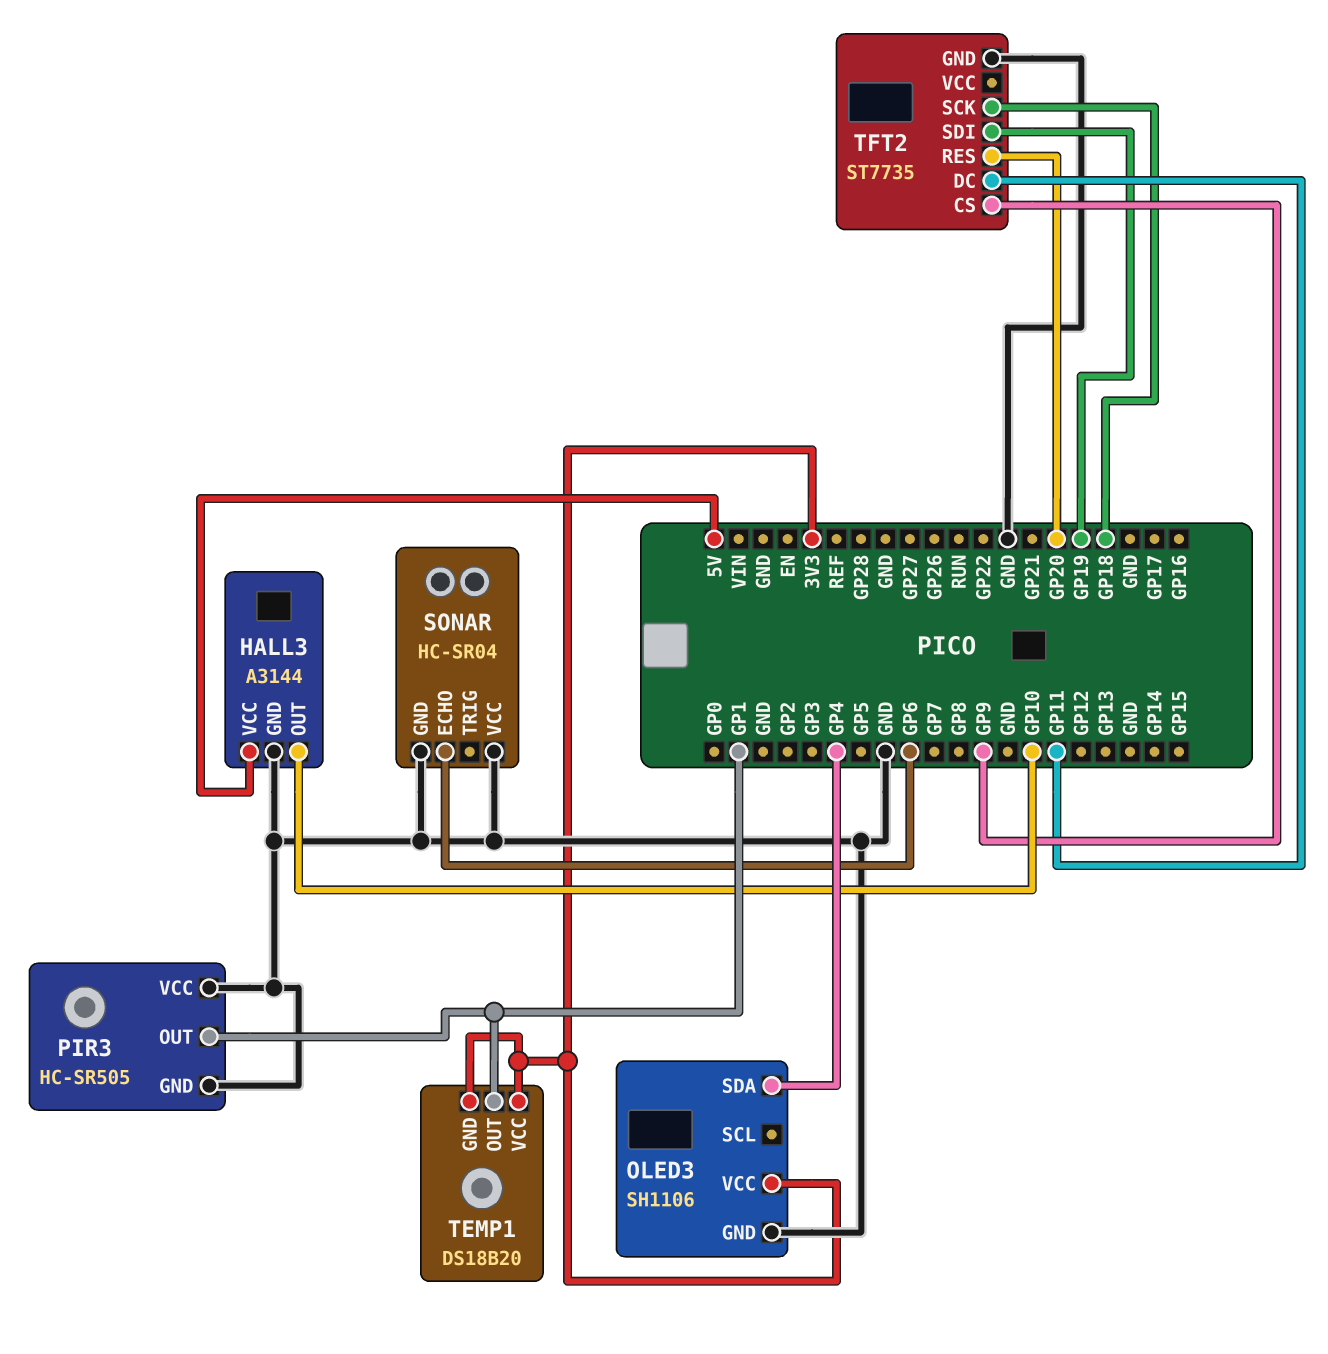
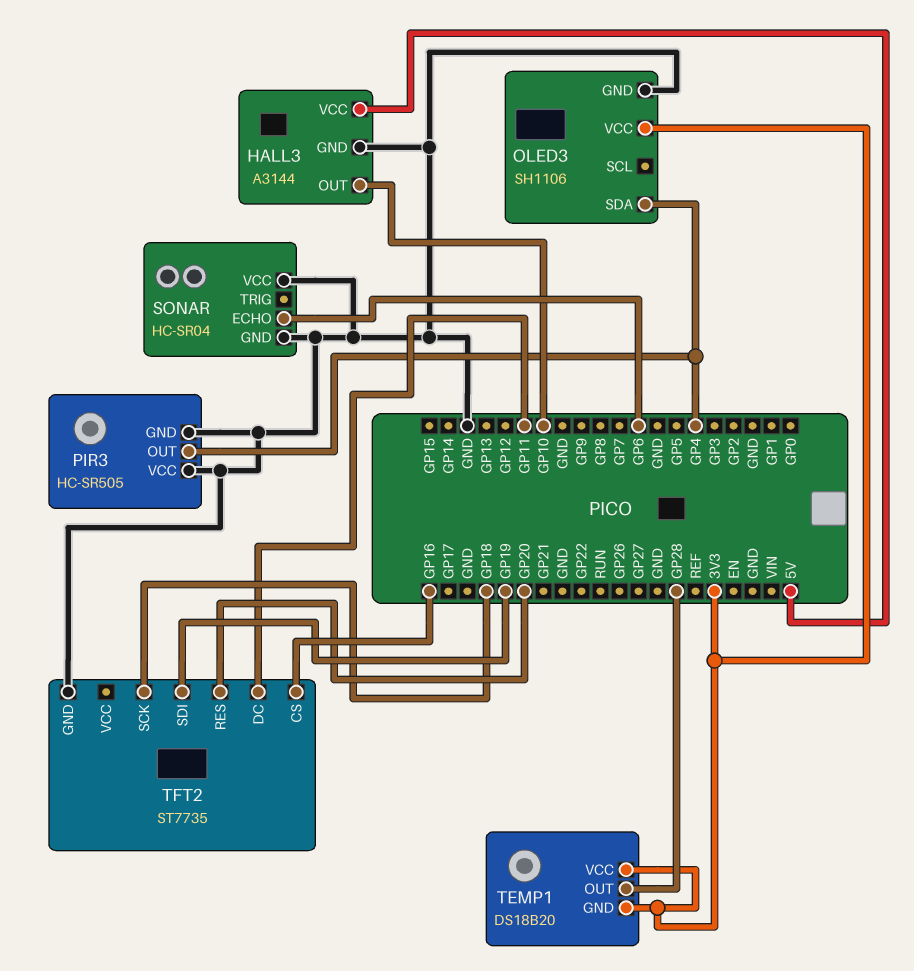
PIR3 pin OUT: GP1 -> GP4
TEMP1 pin OUT: GP1 -> GP28
TFT2 pin CS: GP9 -> GP16

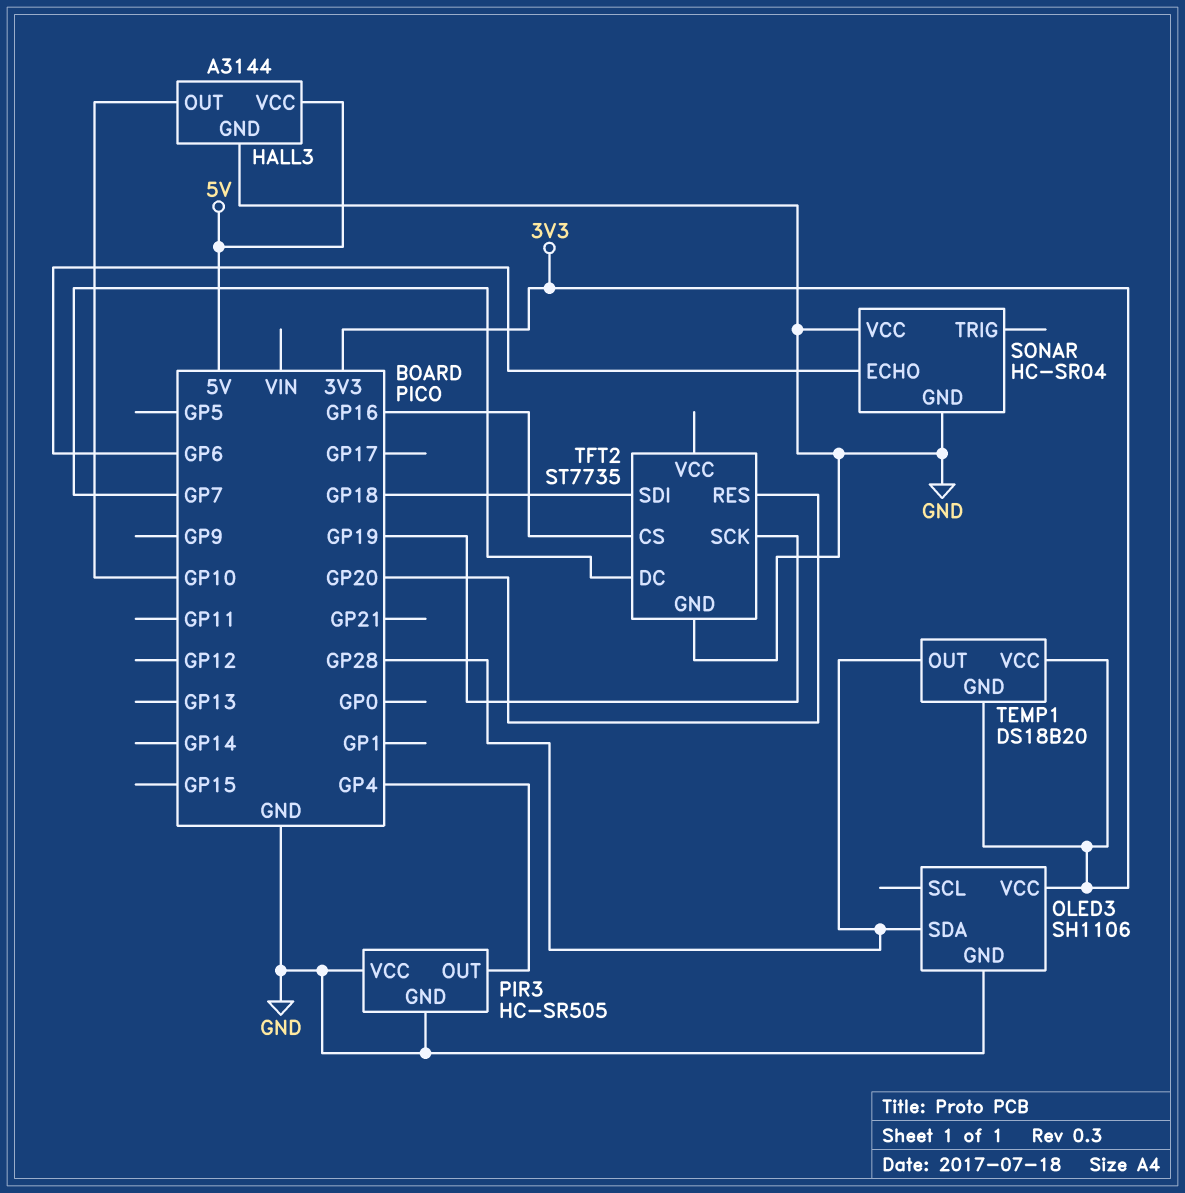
OLED3 pin SDA: GP4 -> GP28
TFT2 pin DC: GP11 -> GP7
TFT2 pin SCK: GP18 -> GP19
TFT2 pin SDI: GP19 -> GP18

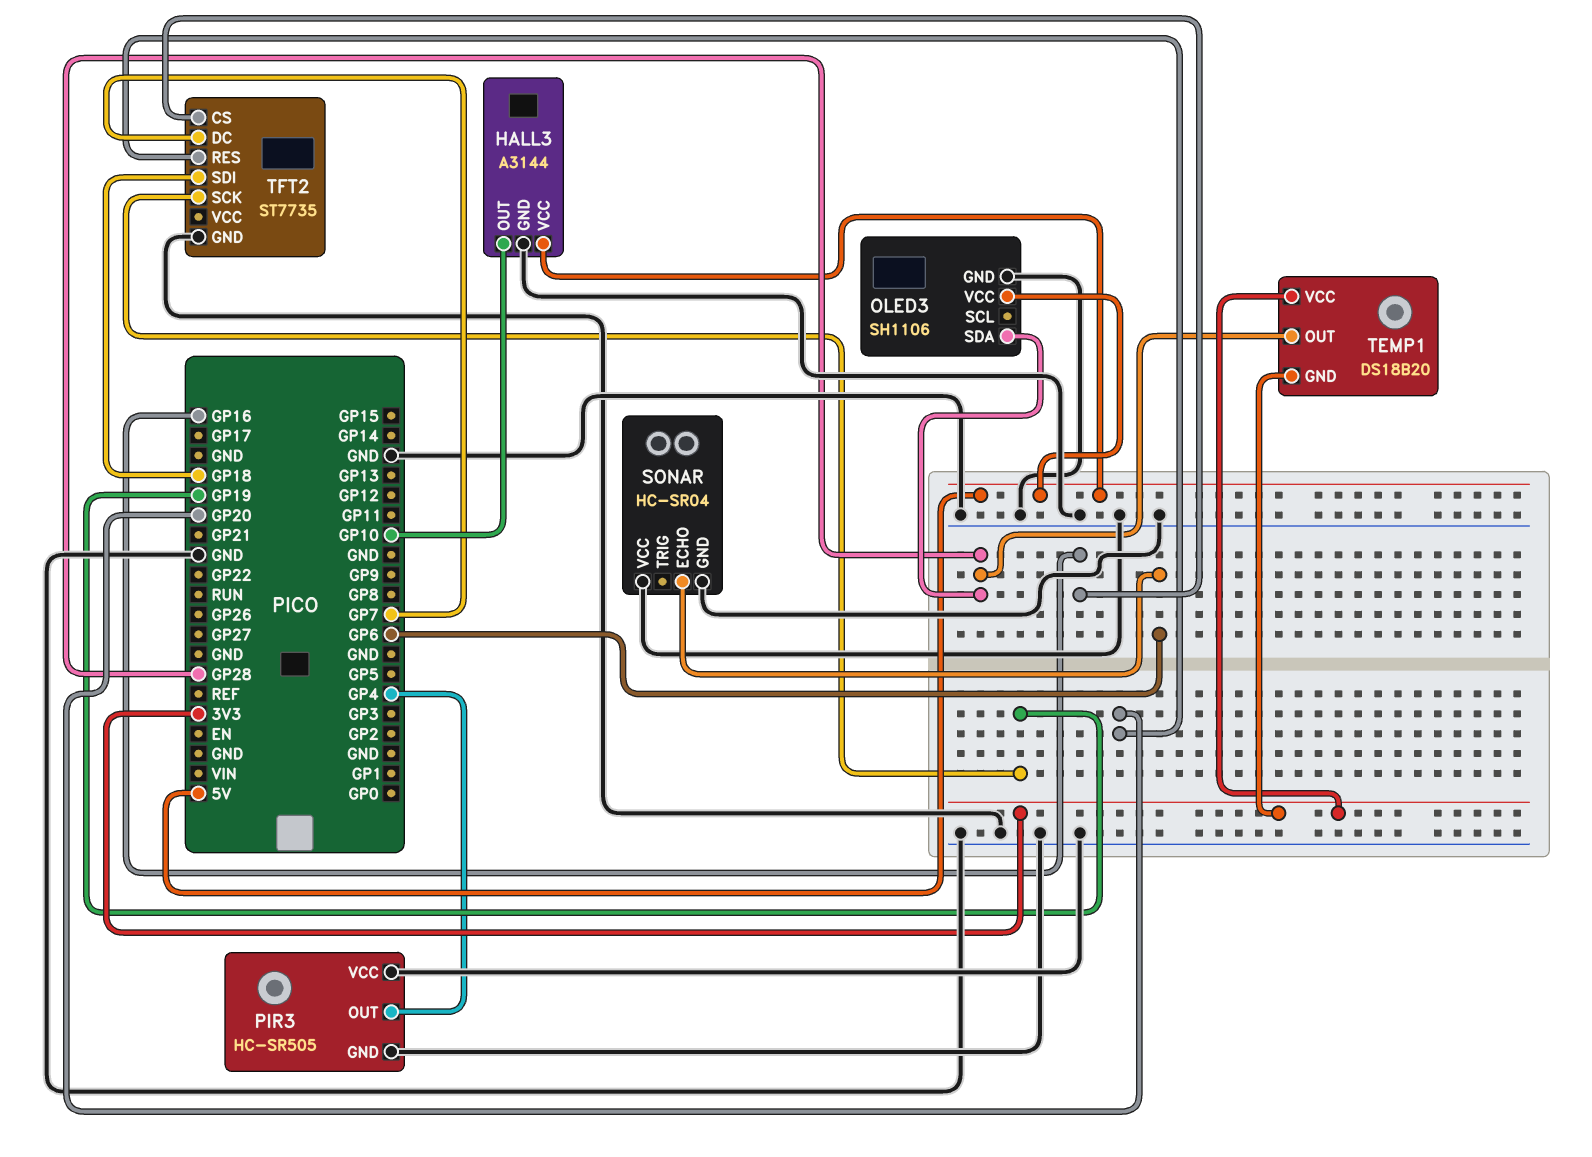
OLED3 pin VCC: 3V3 -> 5V

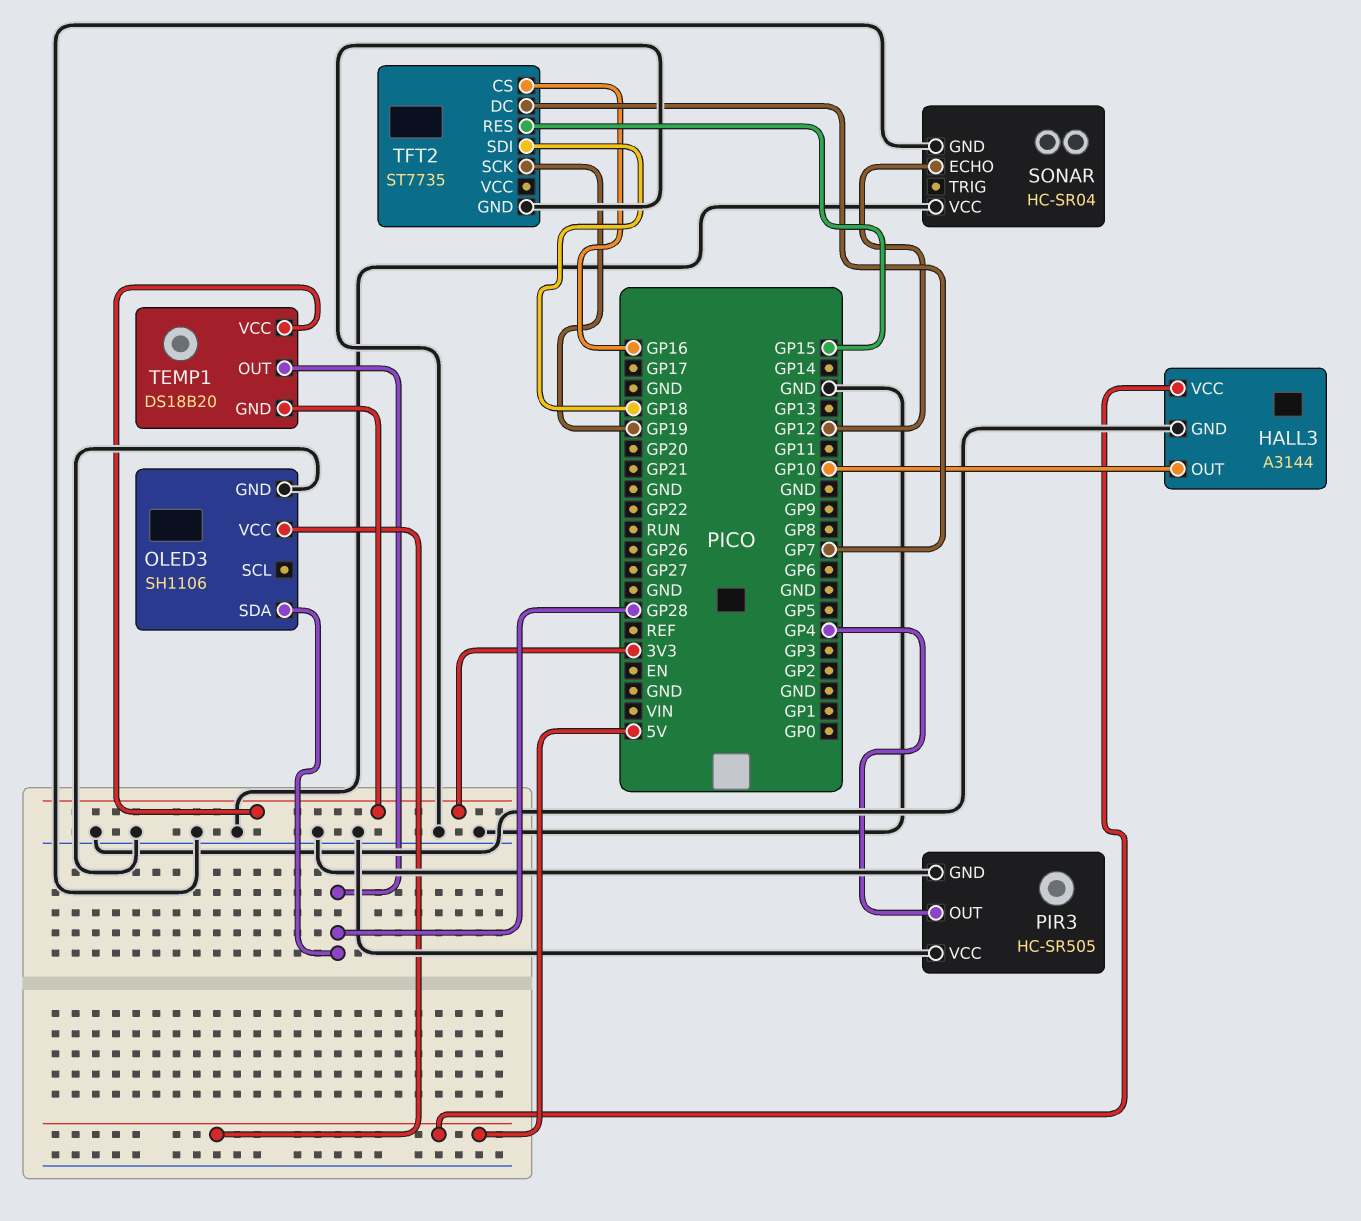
SONAR pin ECHO: GP6 -> GP12
TFT2 pin RES: GP20 -> GP15

